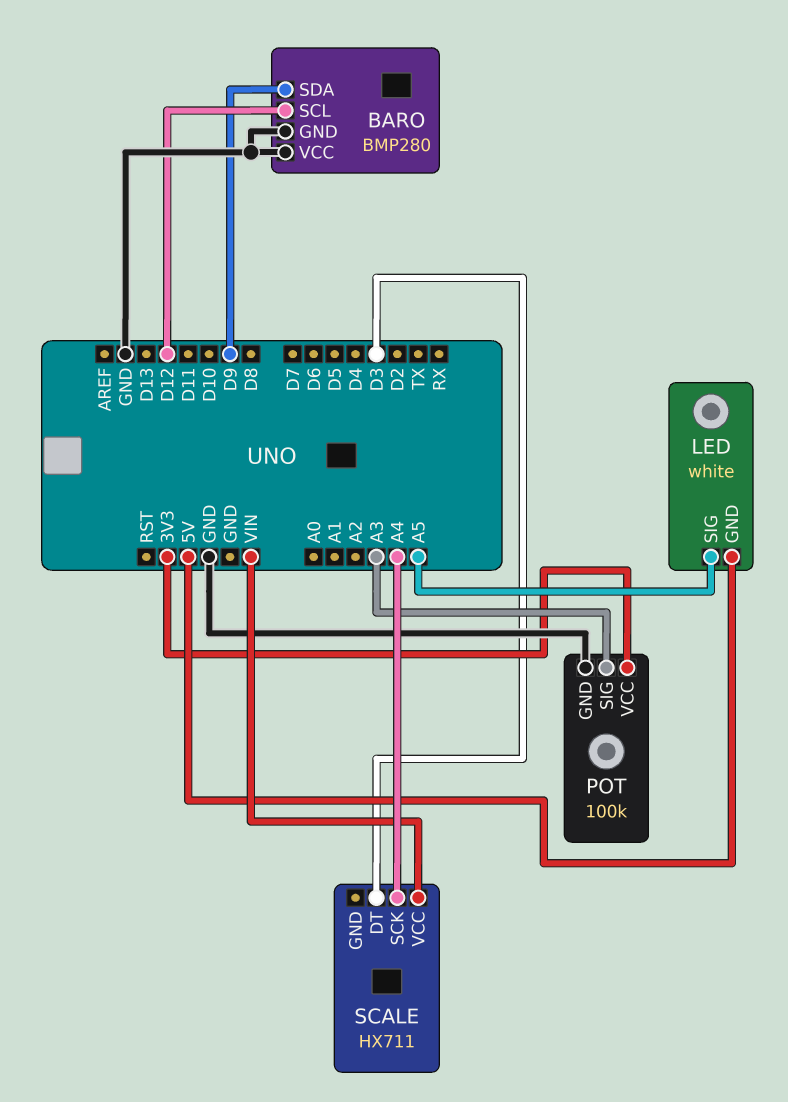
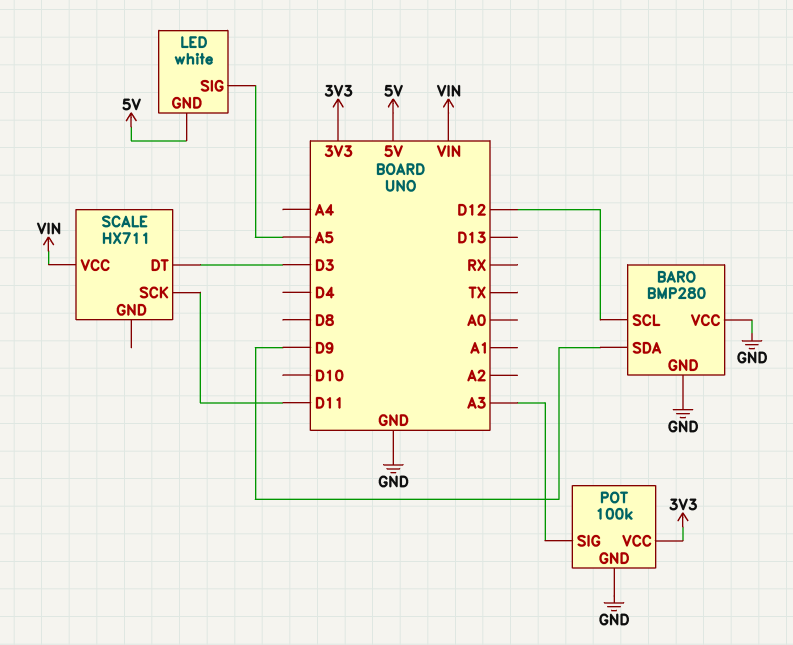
SCALE pin SCK: A4 -> D11

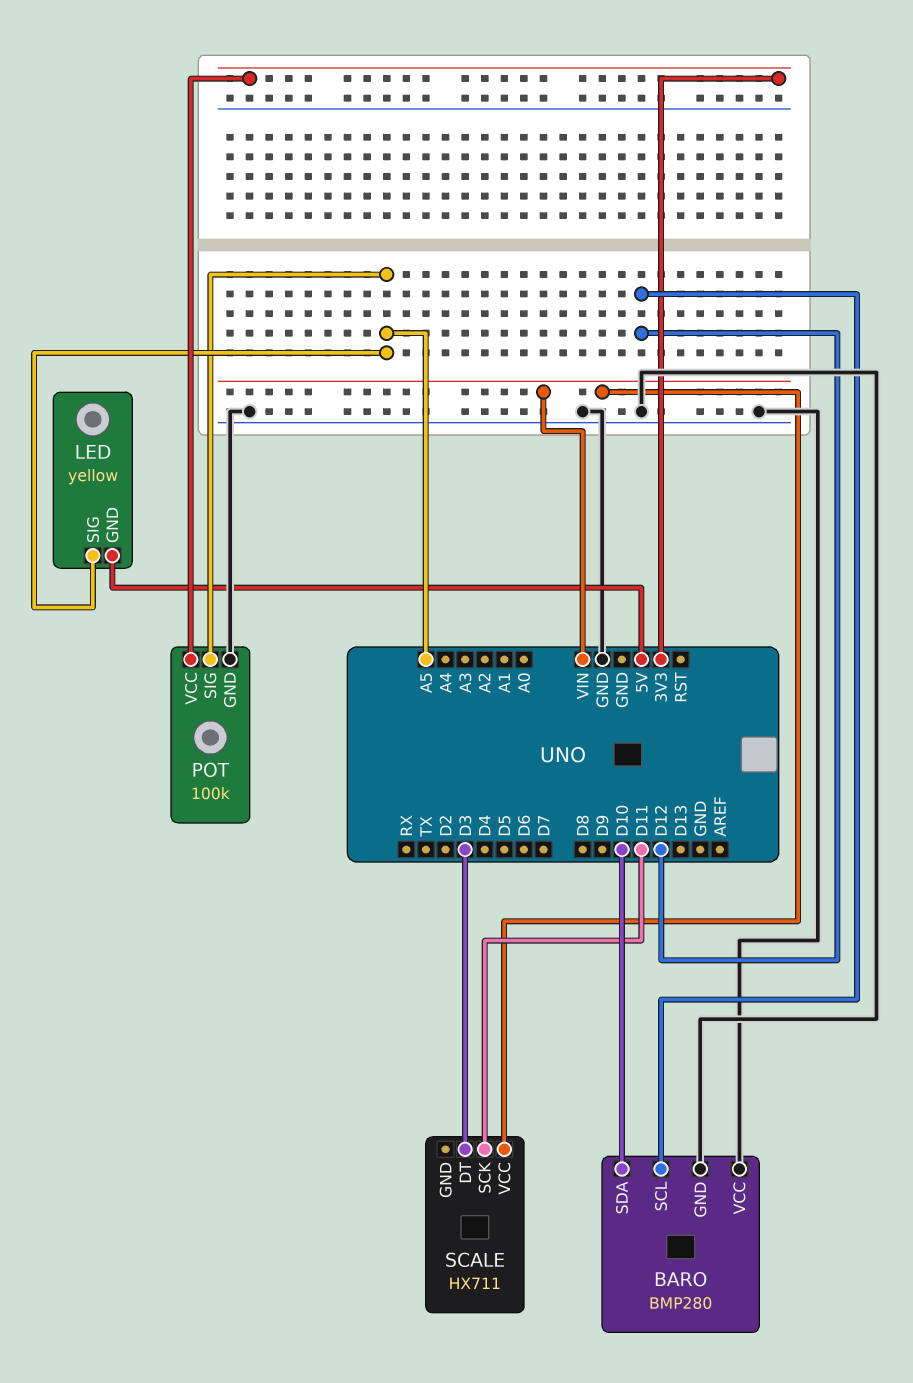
BARO pin SDA: D9 -> D10
LED: white -> yellow
POT pin SIG: A3 -> A5

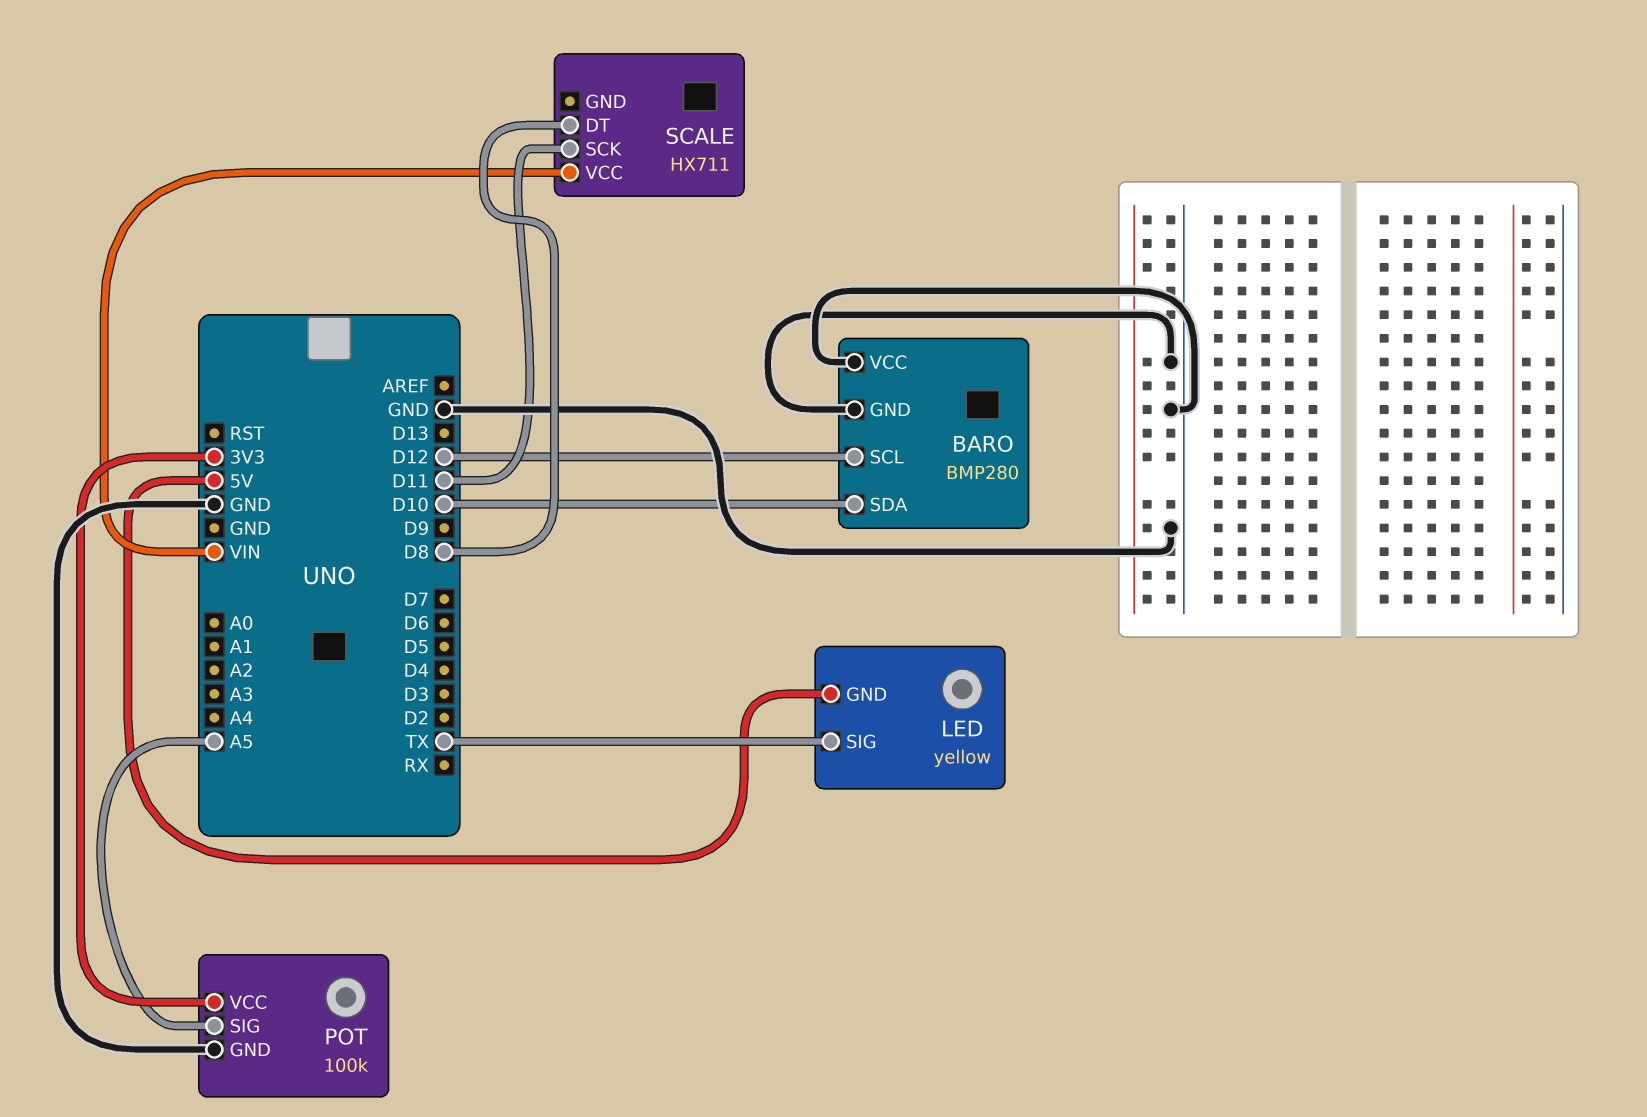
LED pin SIG: A5 -> TX
SCALE pin DT: D3 -> D8

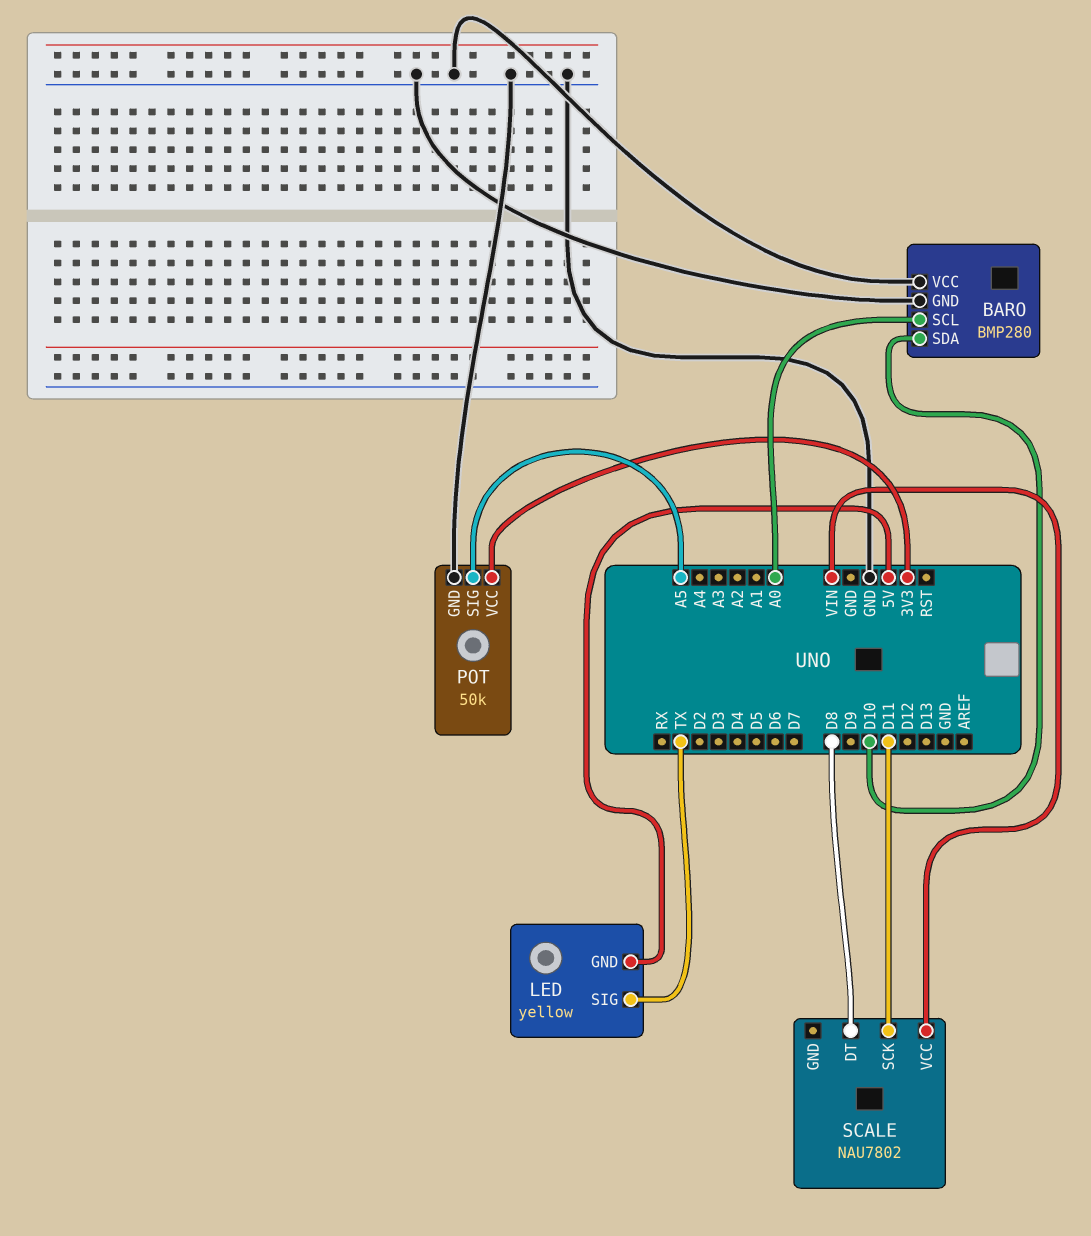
BARO pin SCL: D12 -> A0
POT: 100k -> 50k
SCALE: HX711 -> NAU7802

